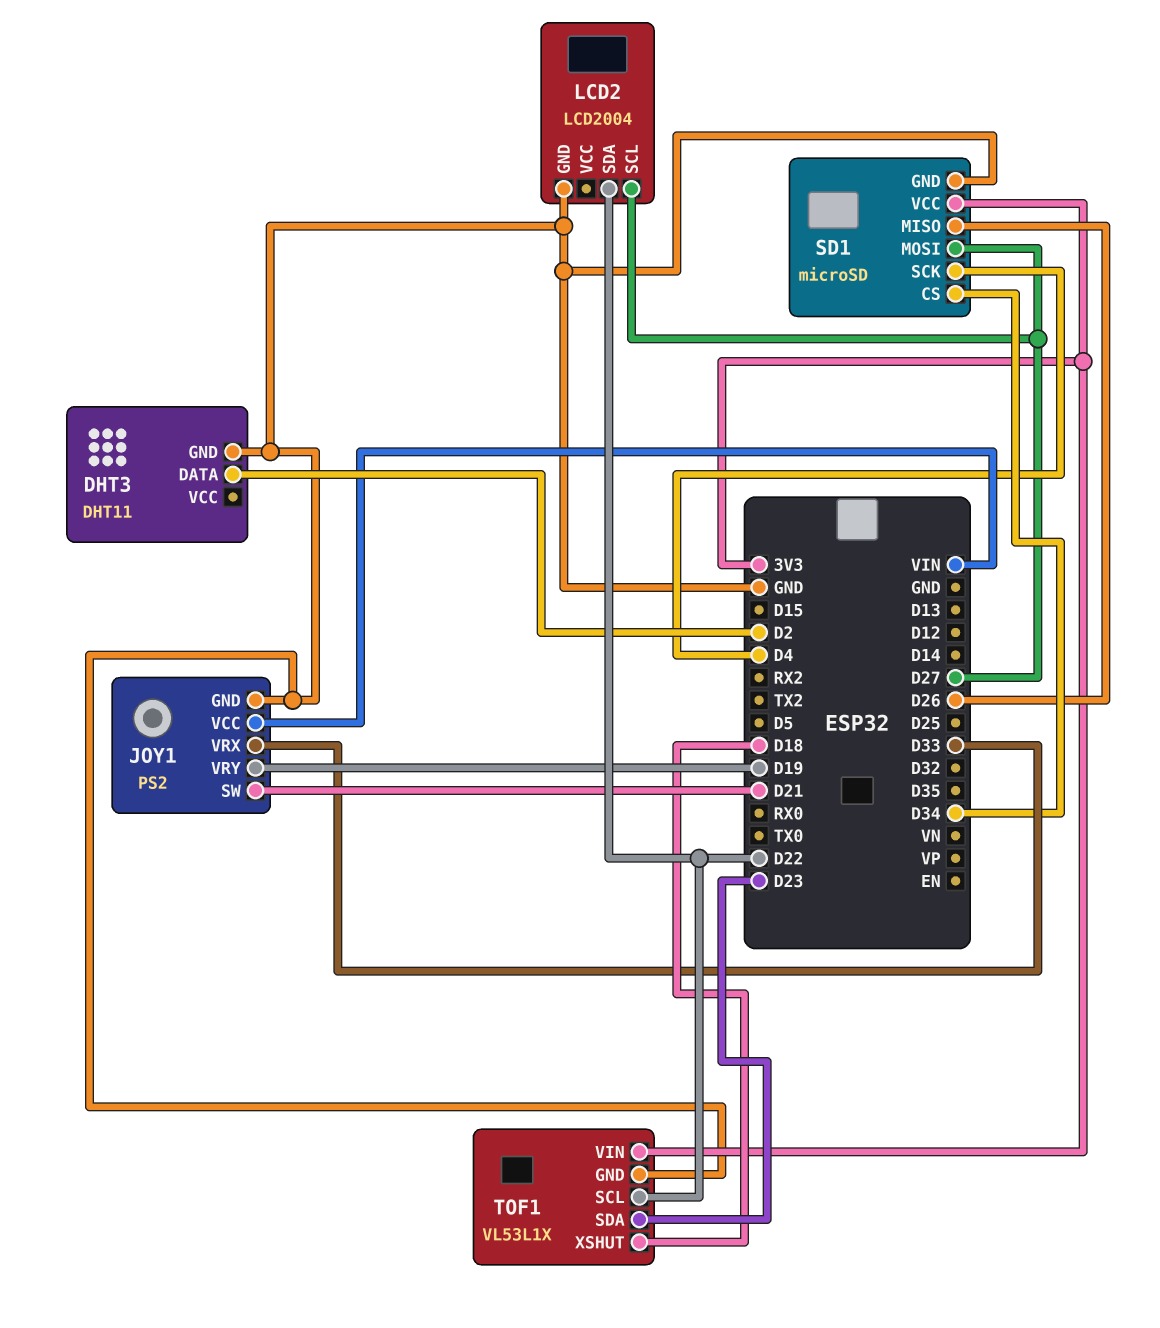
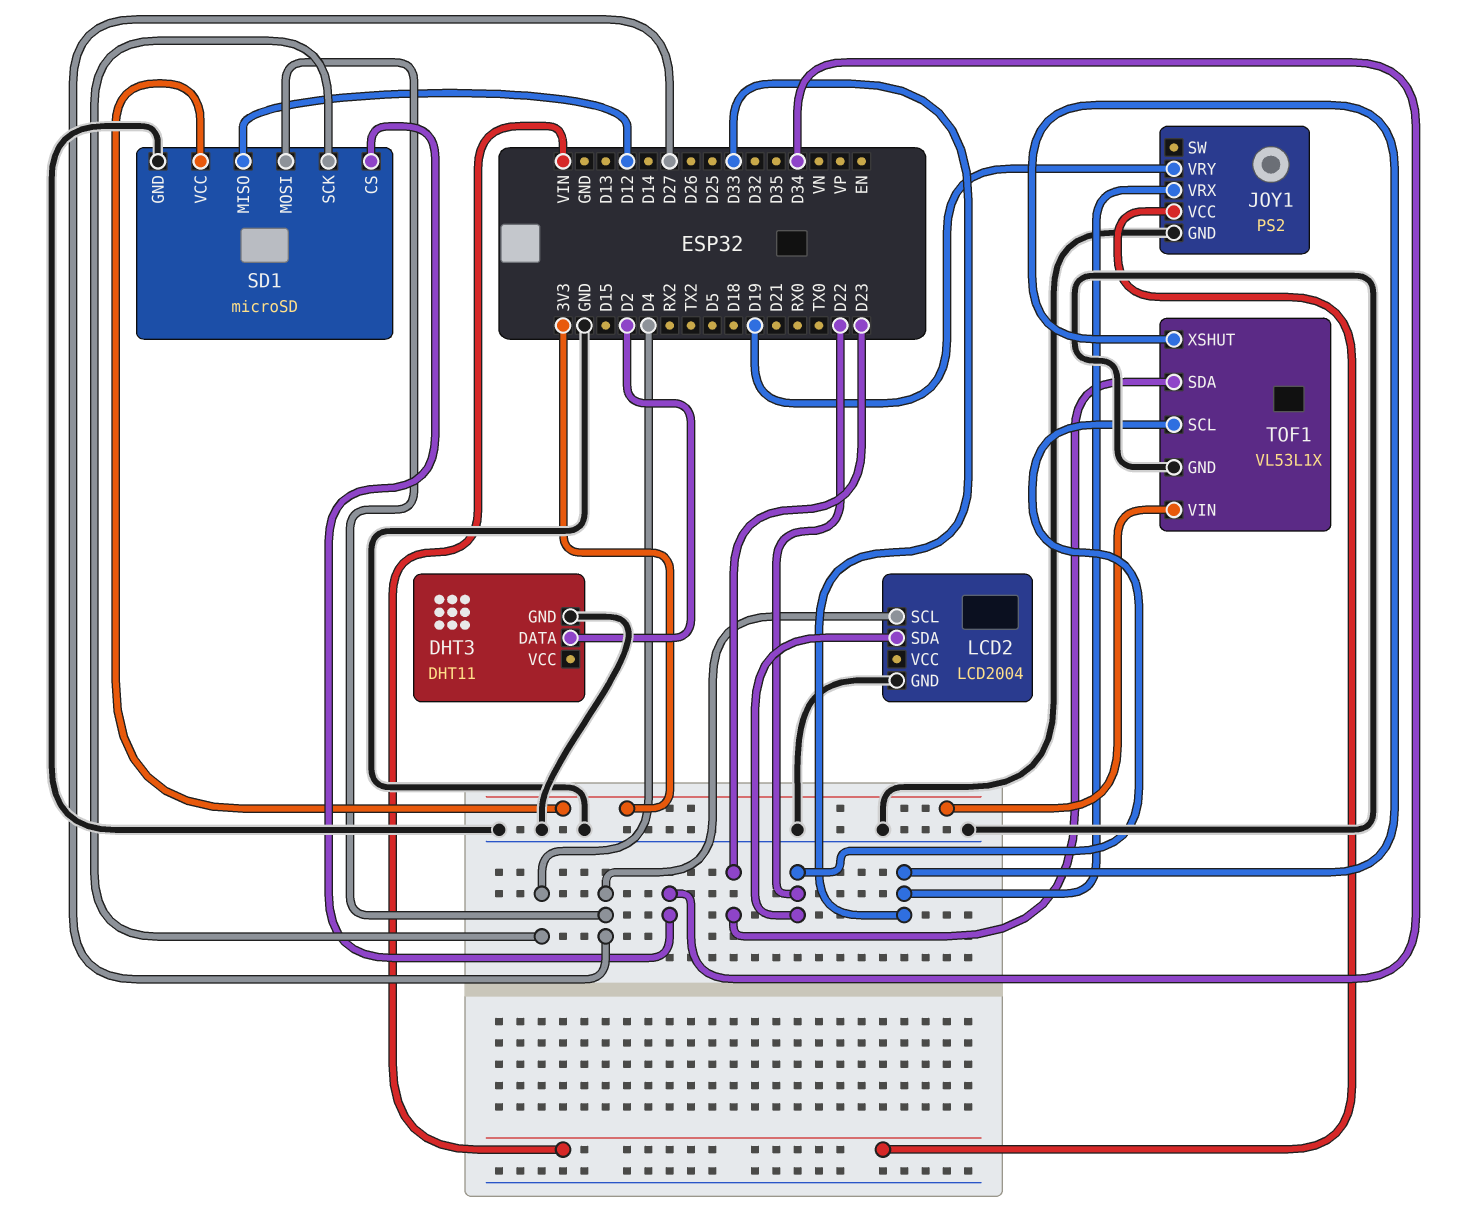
JOY1 pin SW: D21 -> none
SD1 pin MISO: D26 -> D12
TOF1 pin XSHUT: D18 -> D33

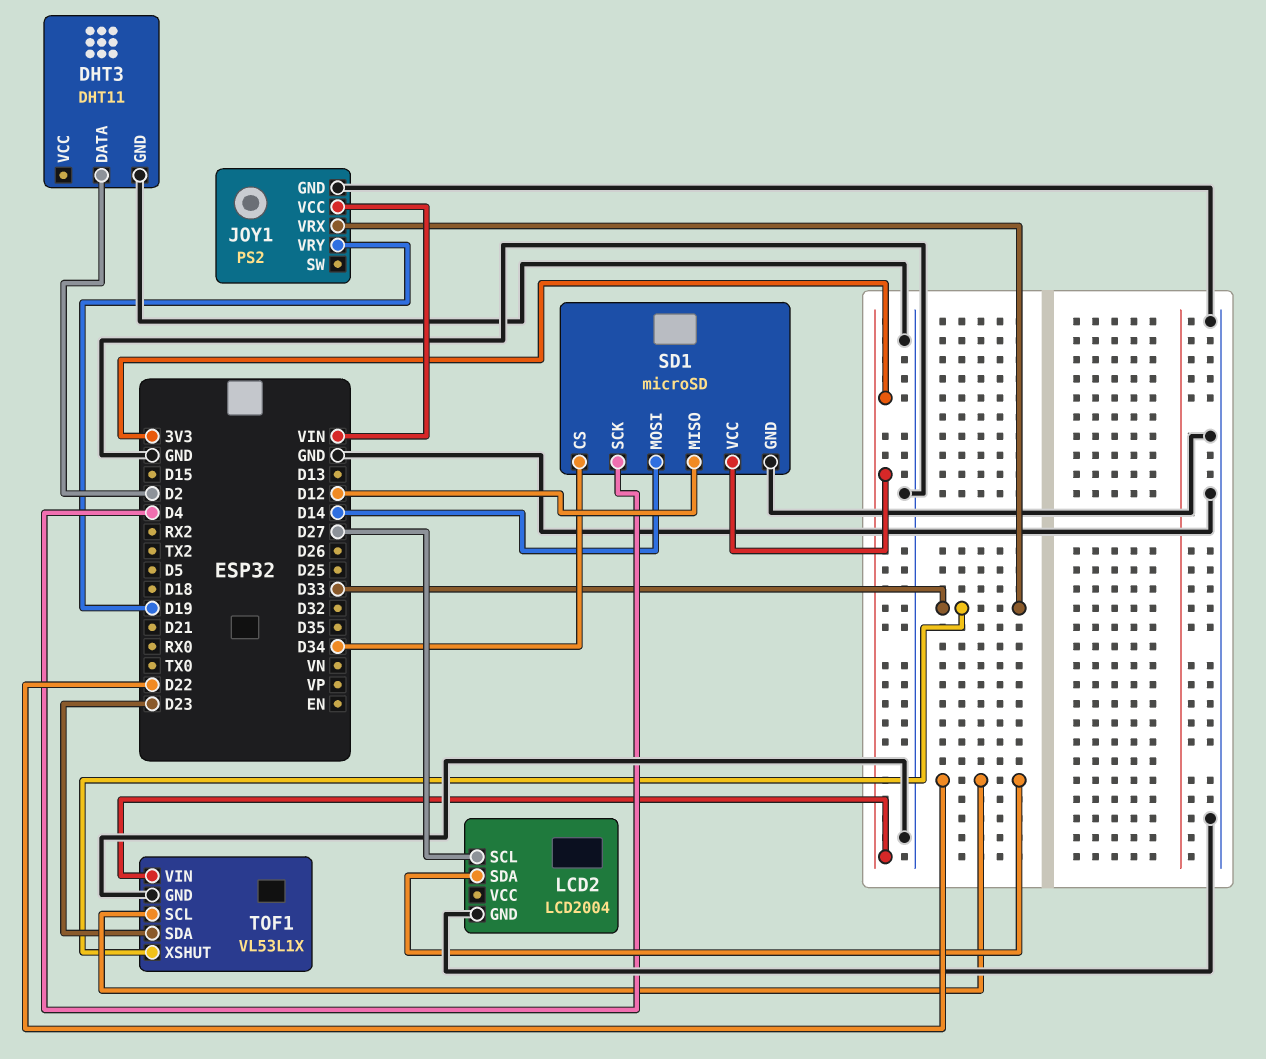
SD1 pin MOSI: D27 -> D14

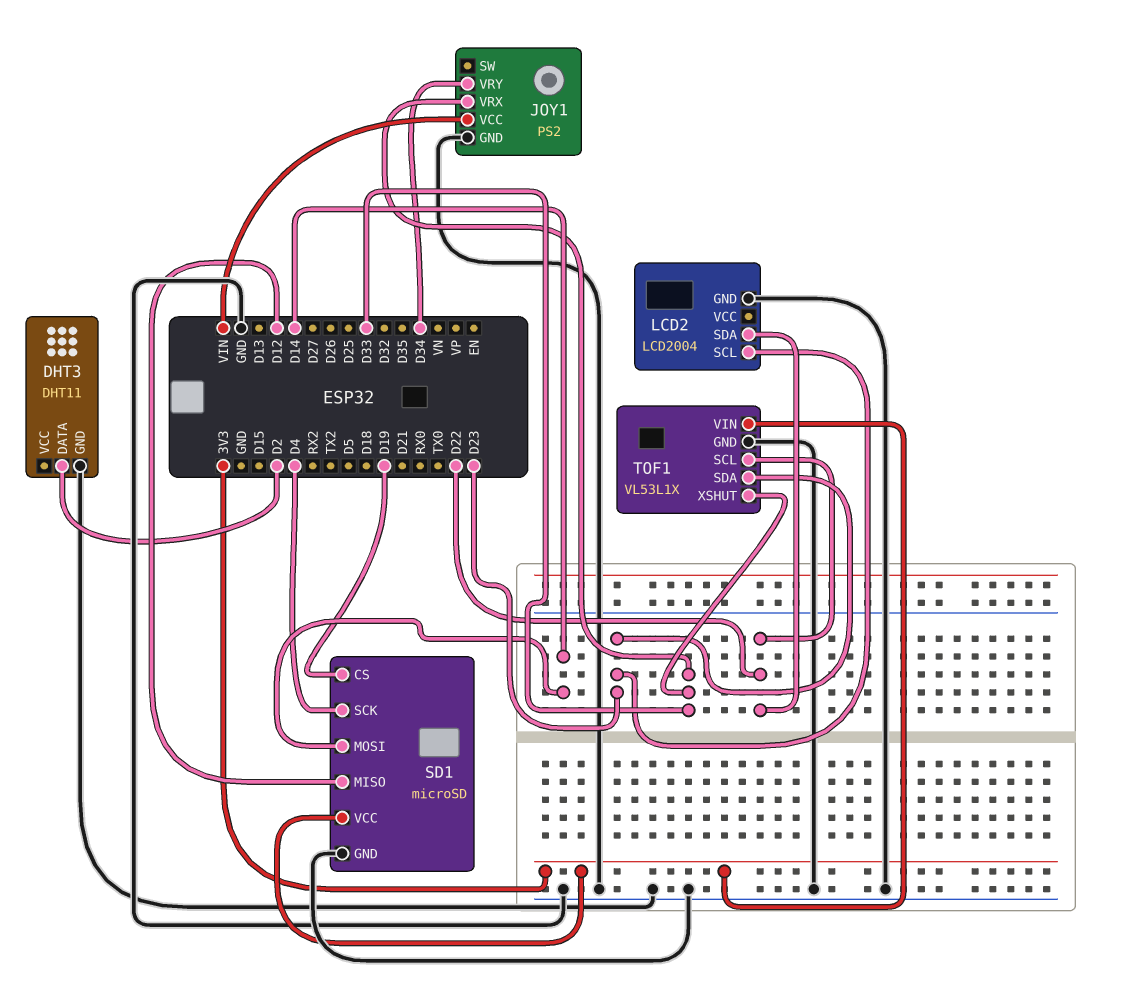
JOY1 pin VRY: D19 -> D34
LCD2 pin SCL: D27 -> D23
SD1 pin CS: D34 -> D19

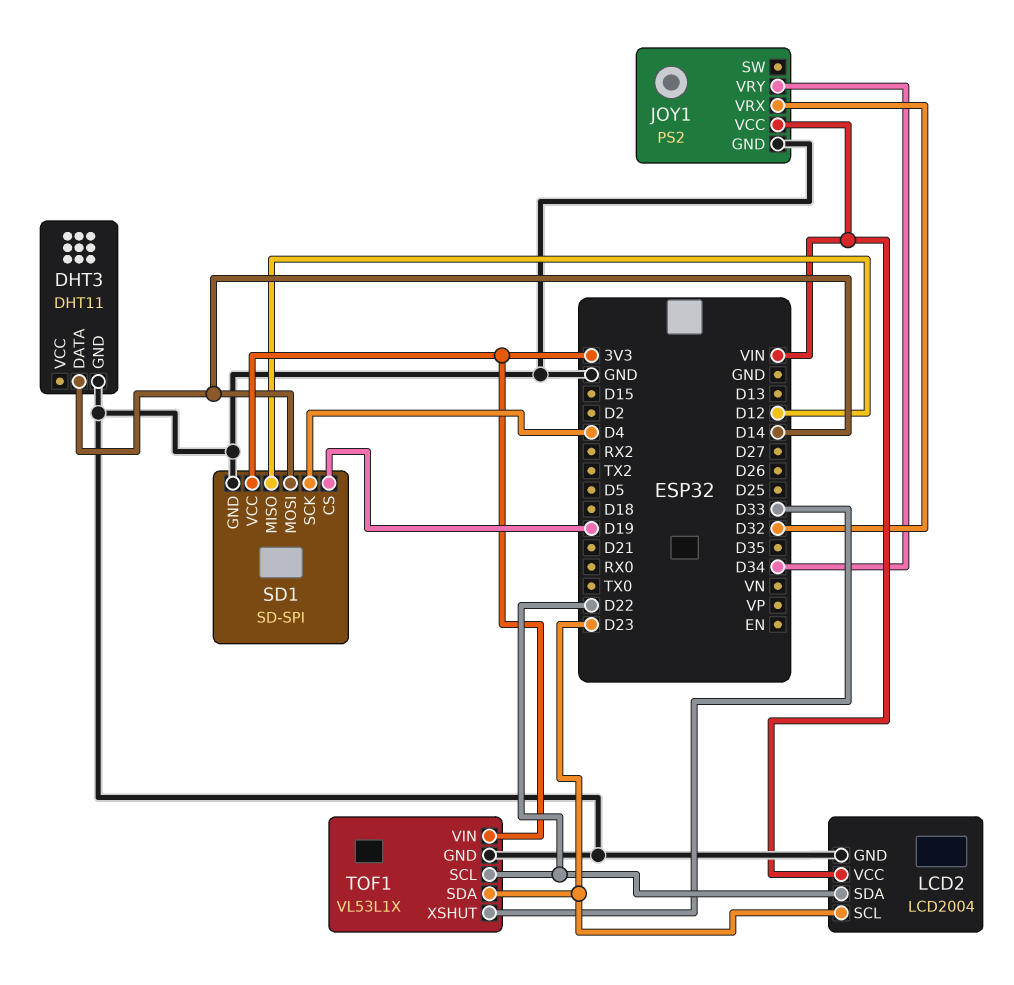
DHT3 pin DATA: D2 -> D14
JOY1 pin VRX: D33 -> D32
LCD2 pin VCC: none -> VIN
SD1: microSD -> SD-SPI

